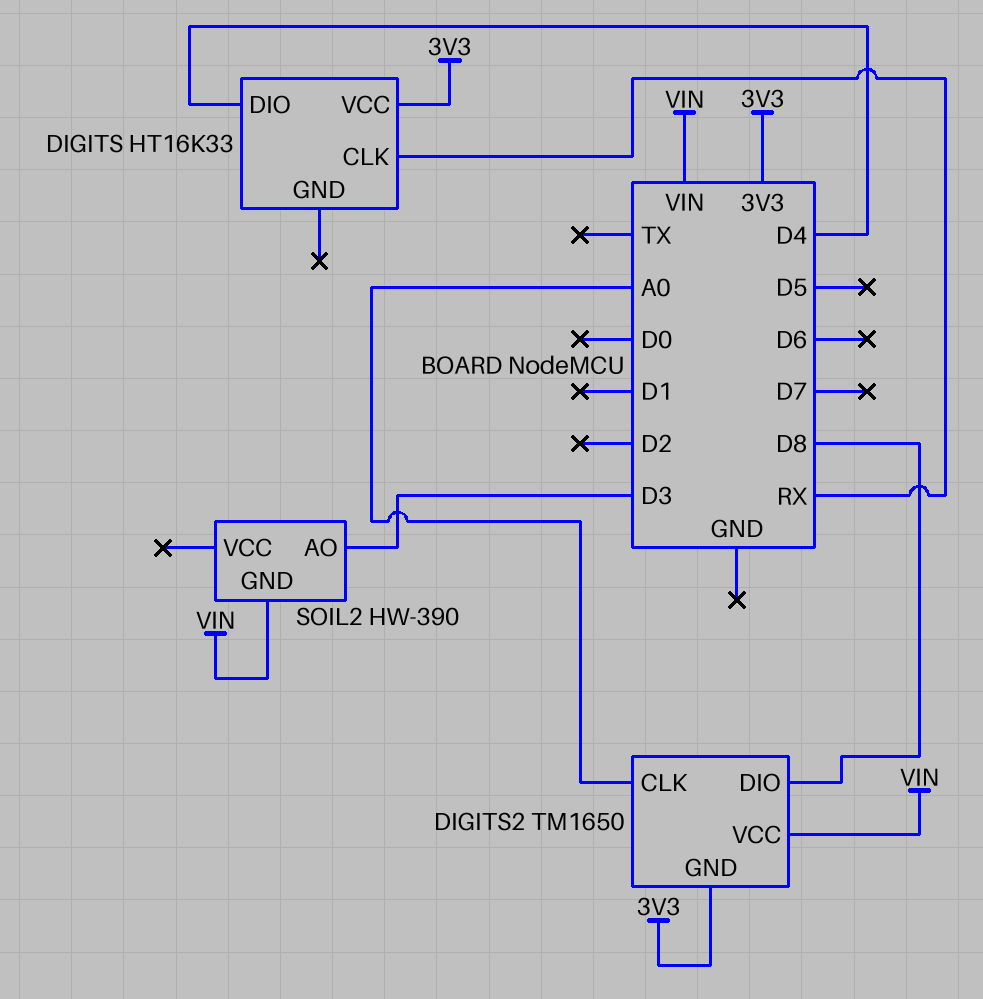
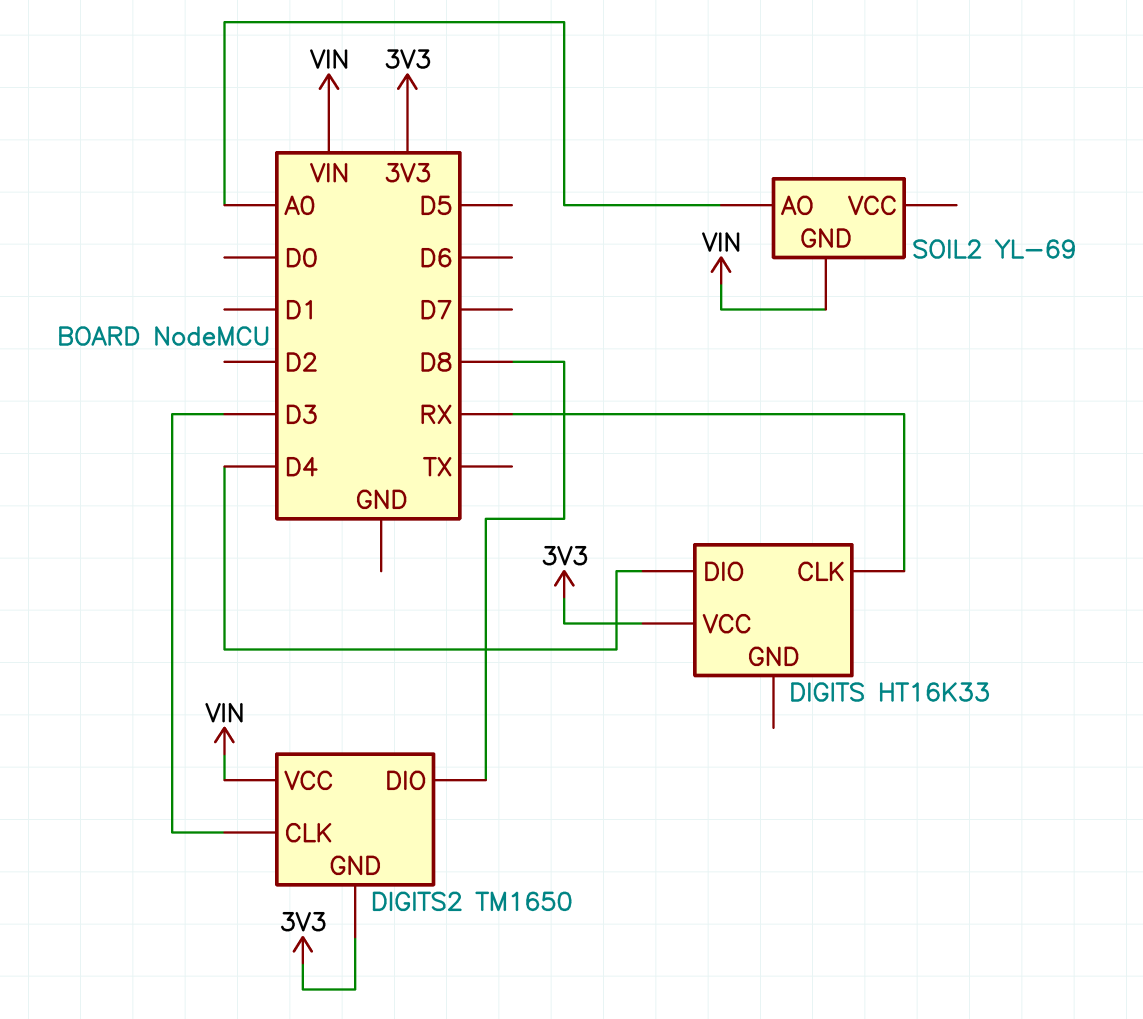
DIGITS2 pin CLK: A0 -> D3
SOIL2: HW-390 -> YL-69
SOIL2 pin AO: D3 -> A0

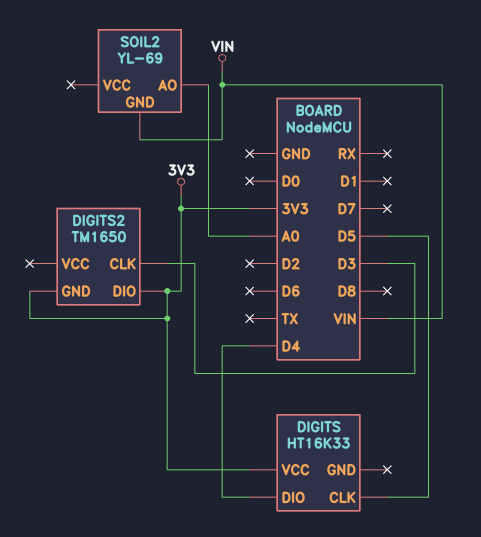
DIGITS pin CLK: RX -> D5
DIGITS2 pin DIO: D8 -> 3V3
DIGITS2 pin VCC: VIN -> none

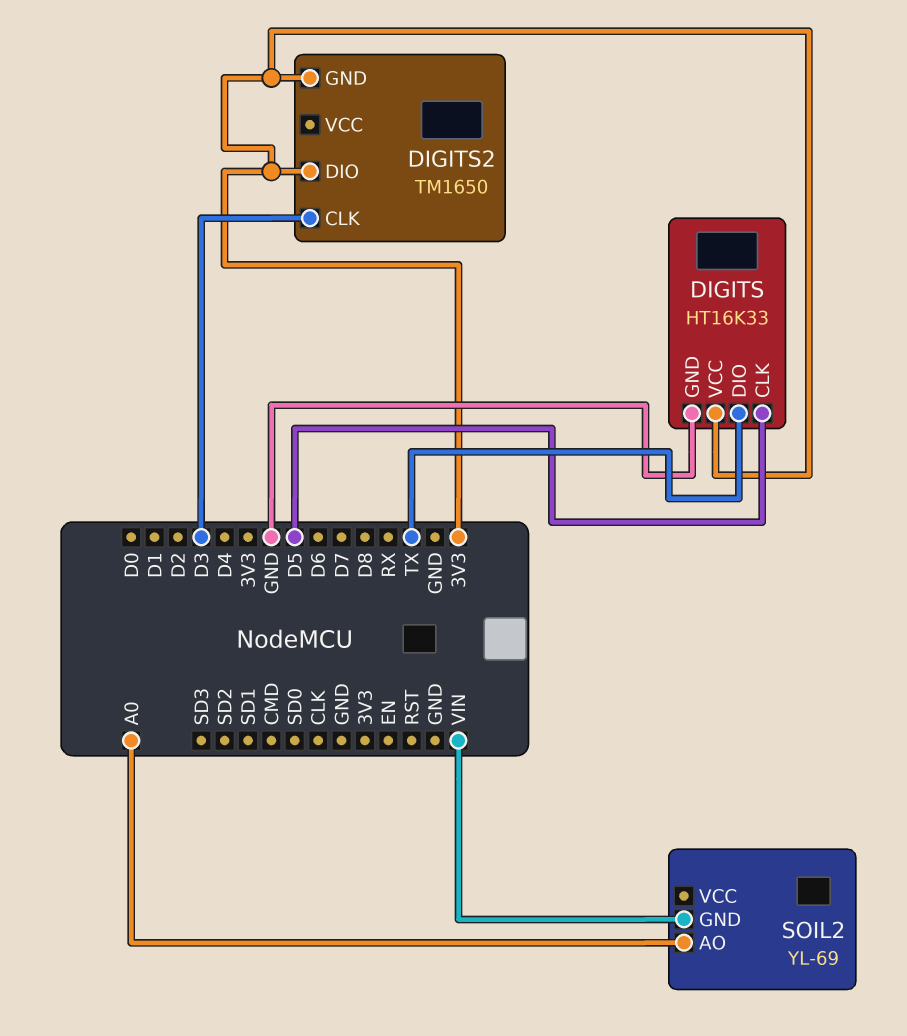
DIGITS pin DIO: D4 -> TX
DIGITS pin GND: none -> GND

